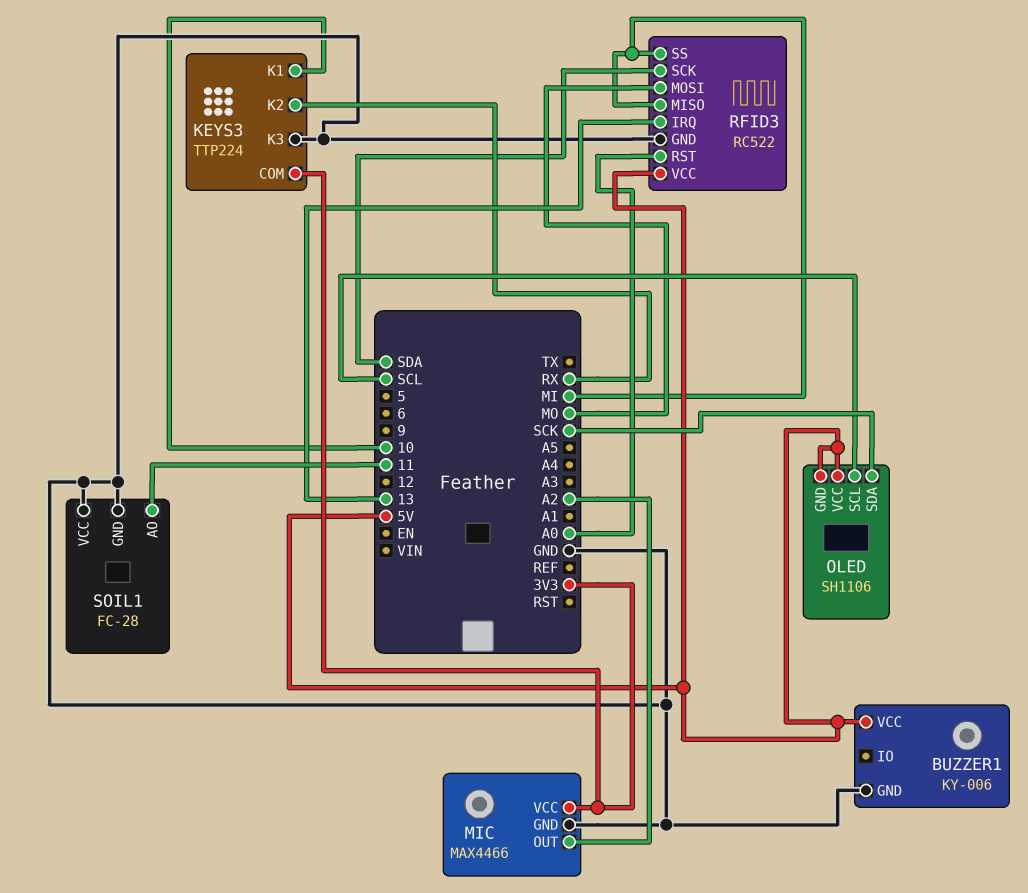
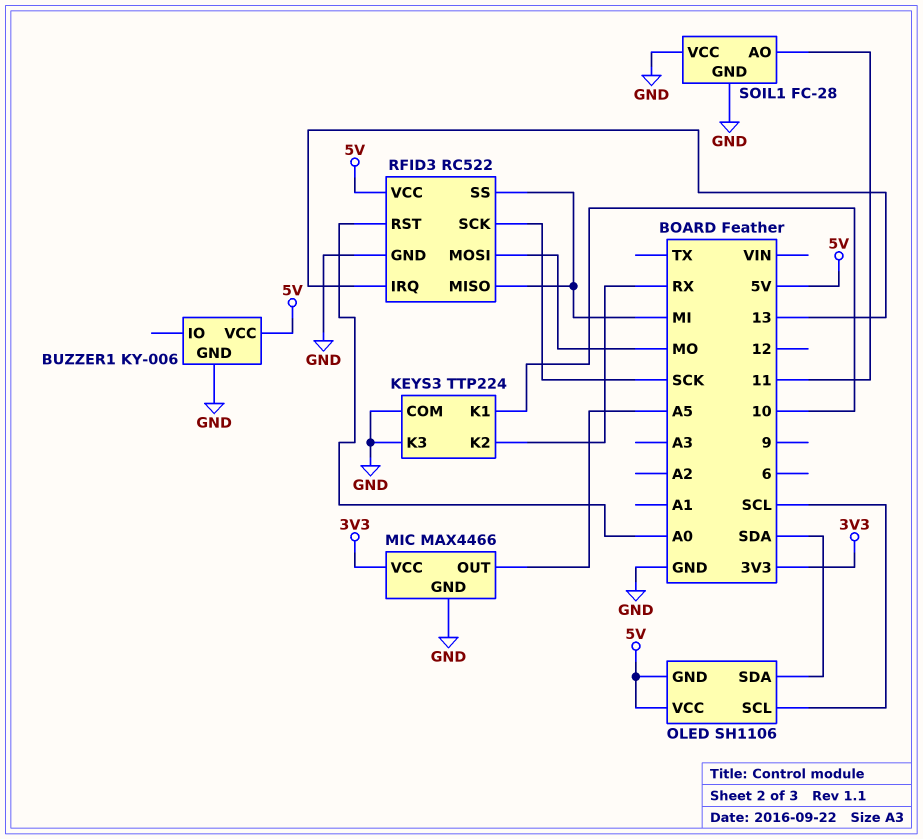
KEYS3 pin COM: 3V3 -> GND
MIC pin OUT: A2 -> A5
OLED pin SDA: SCK -> SDA
RFID3 pin SCK: SDA -> SCK

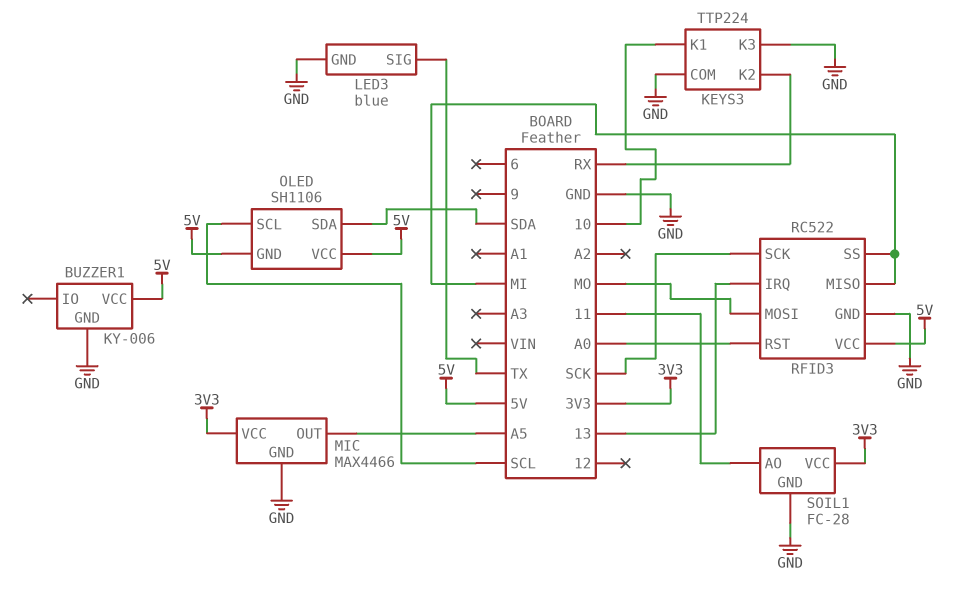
LED3: none -> blue
LED3 pin GND: none -> GND
LED3 pin SIG: none -> TX
SOIL1 pin VCC: GND -> 3V3

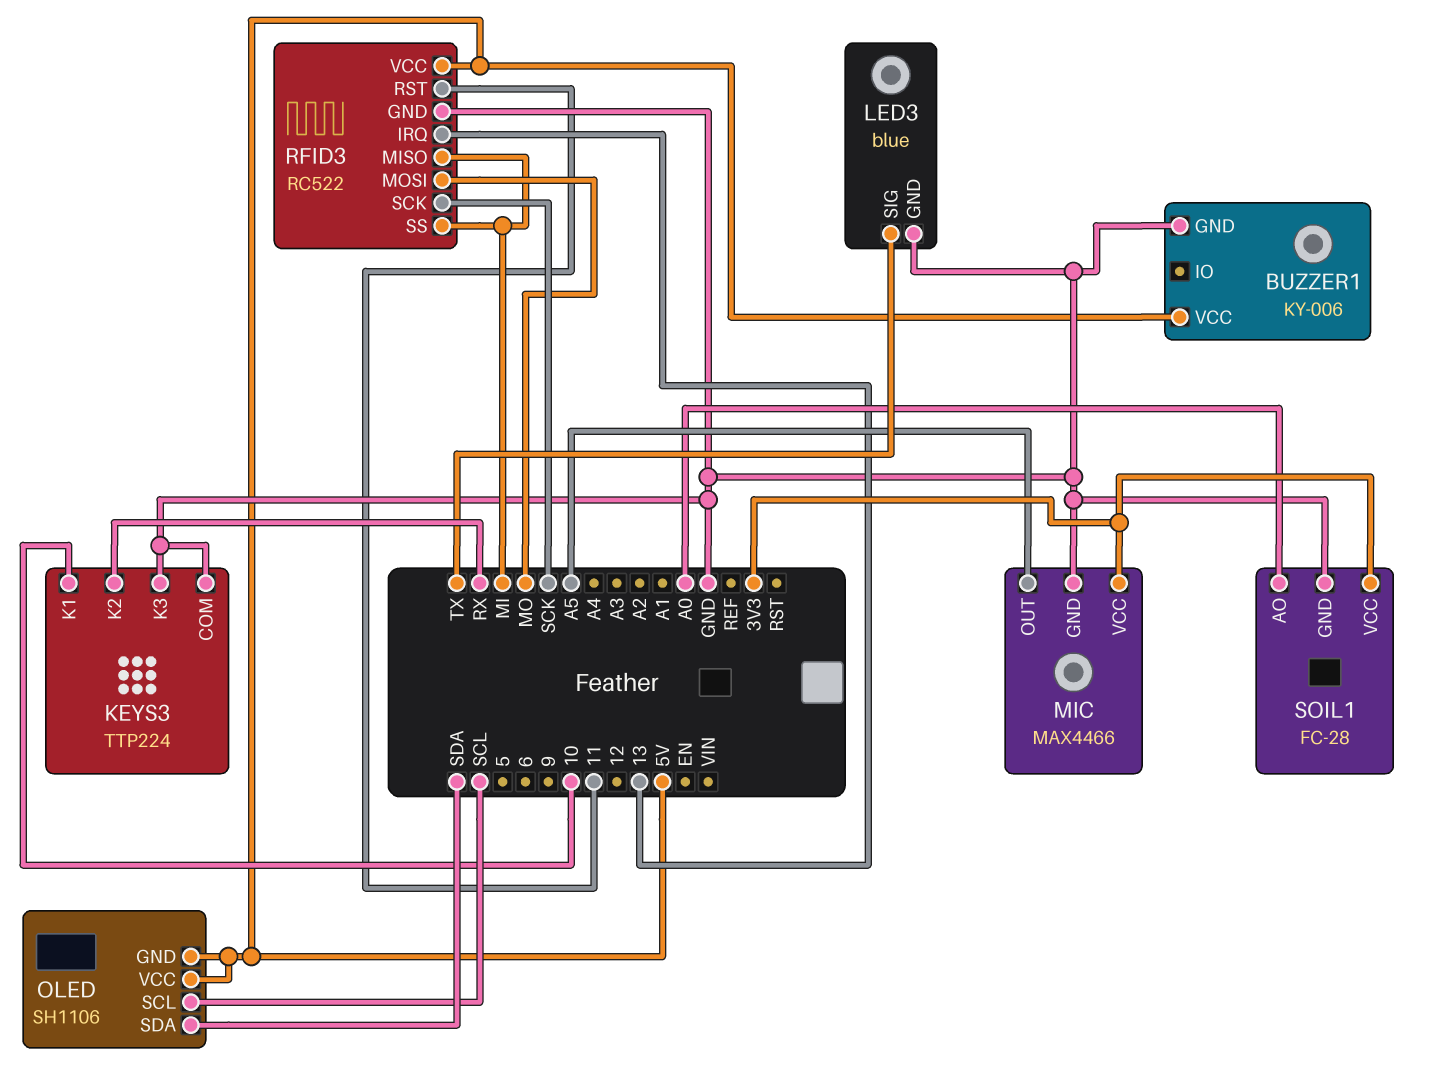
RFID3 pin RST: A0 -> 11
SOIL1 pin AO: 11 -> A0

